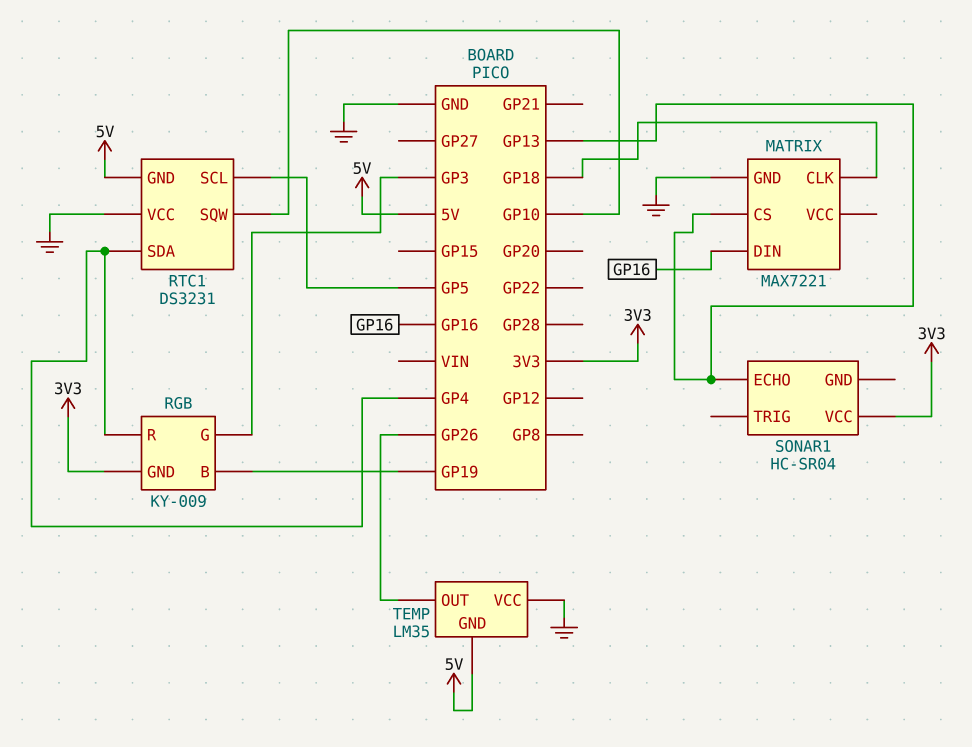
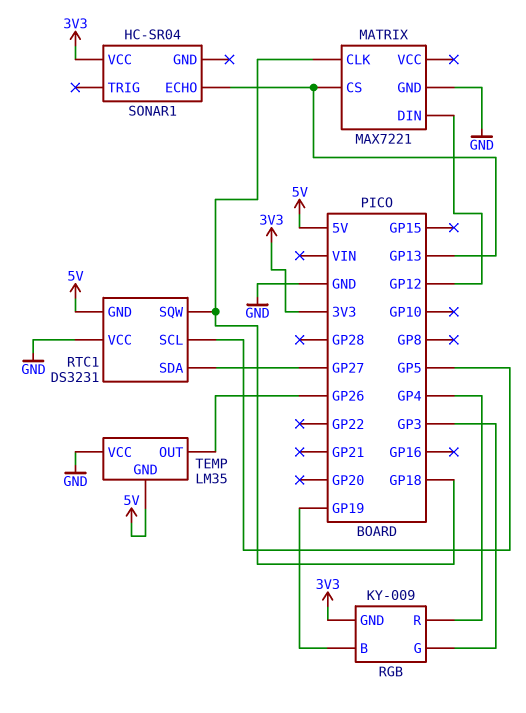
MATRIX pin DIN: GP16 -> GP12
RTC1 pin SDA: GP4 -> GP27
RTC1 pin SQW: GP10 -> GP18

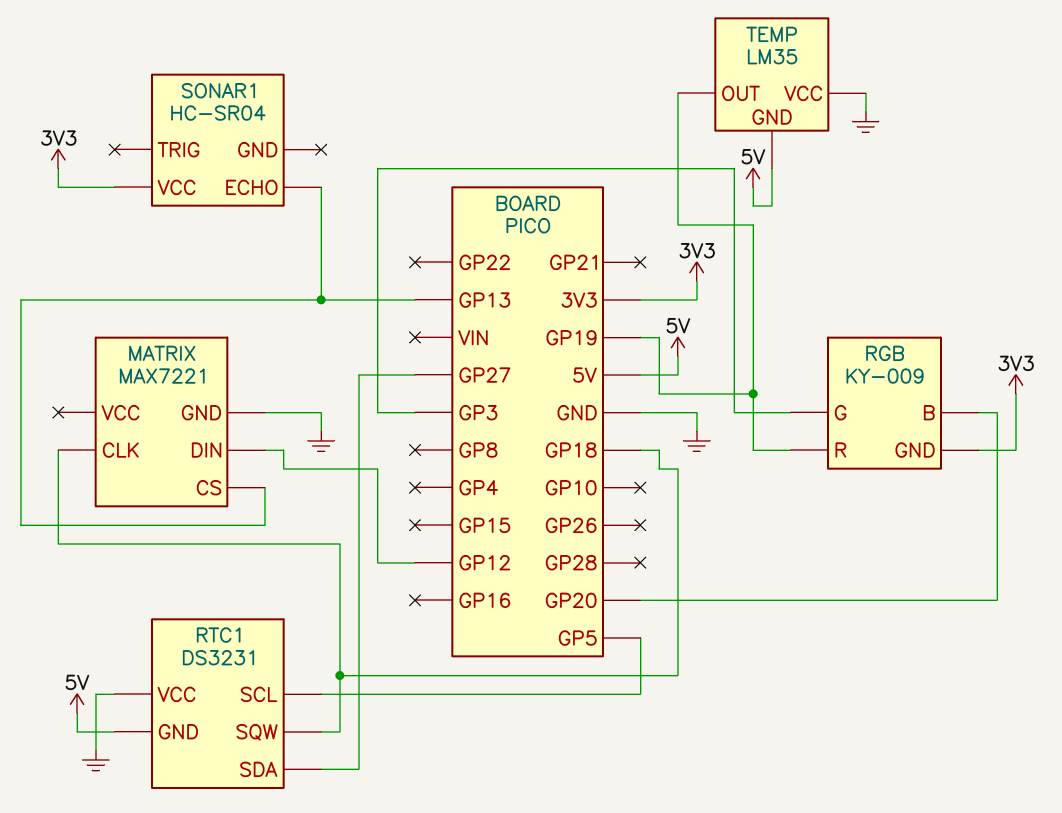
RGB pin B: GP19 -> GP20
RGB pin R: GP4 -> GP19
TEMP pin OUT: GP26 -> GP19

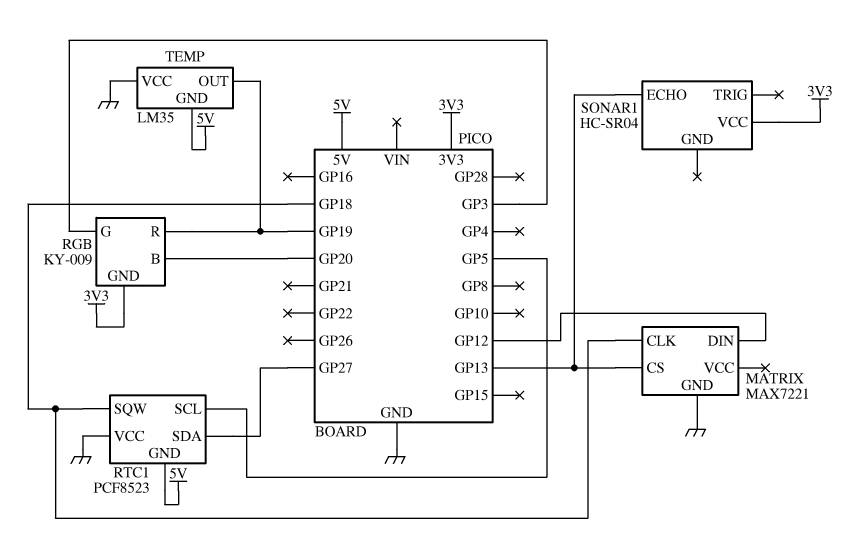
RTC1: DS3231 -> PCF8523

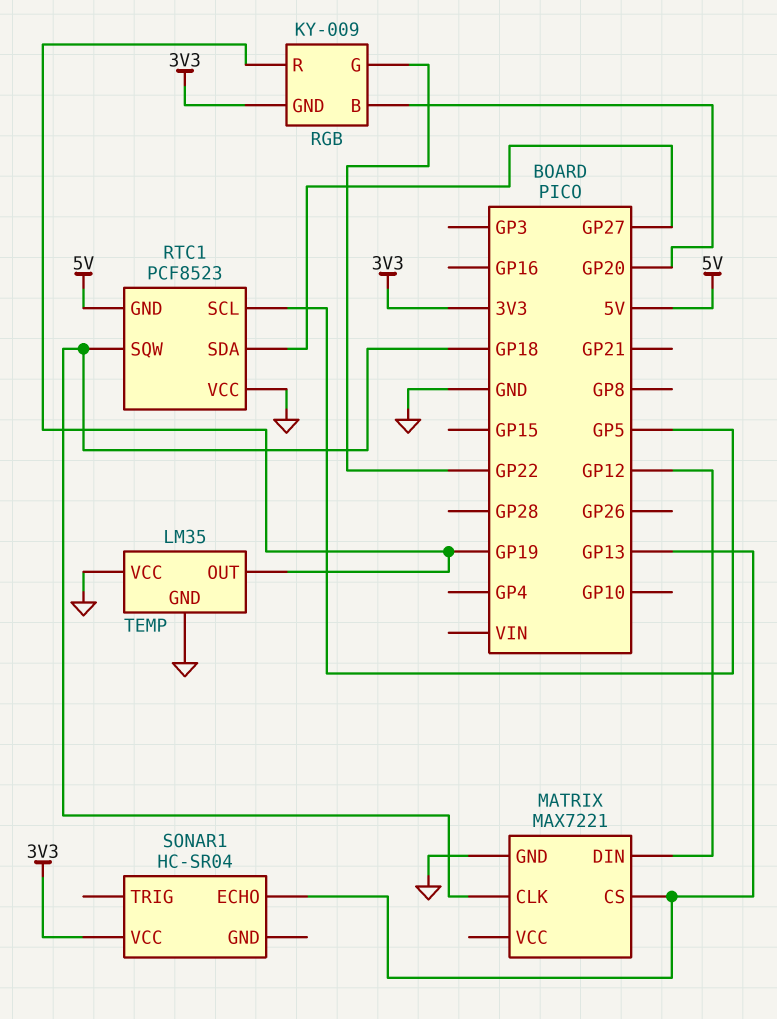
RGB pin G: GP3 -> GP22
TEMP pin GND: 5V -> GND

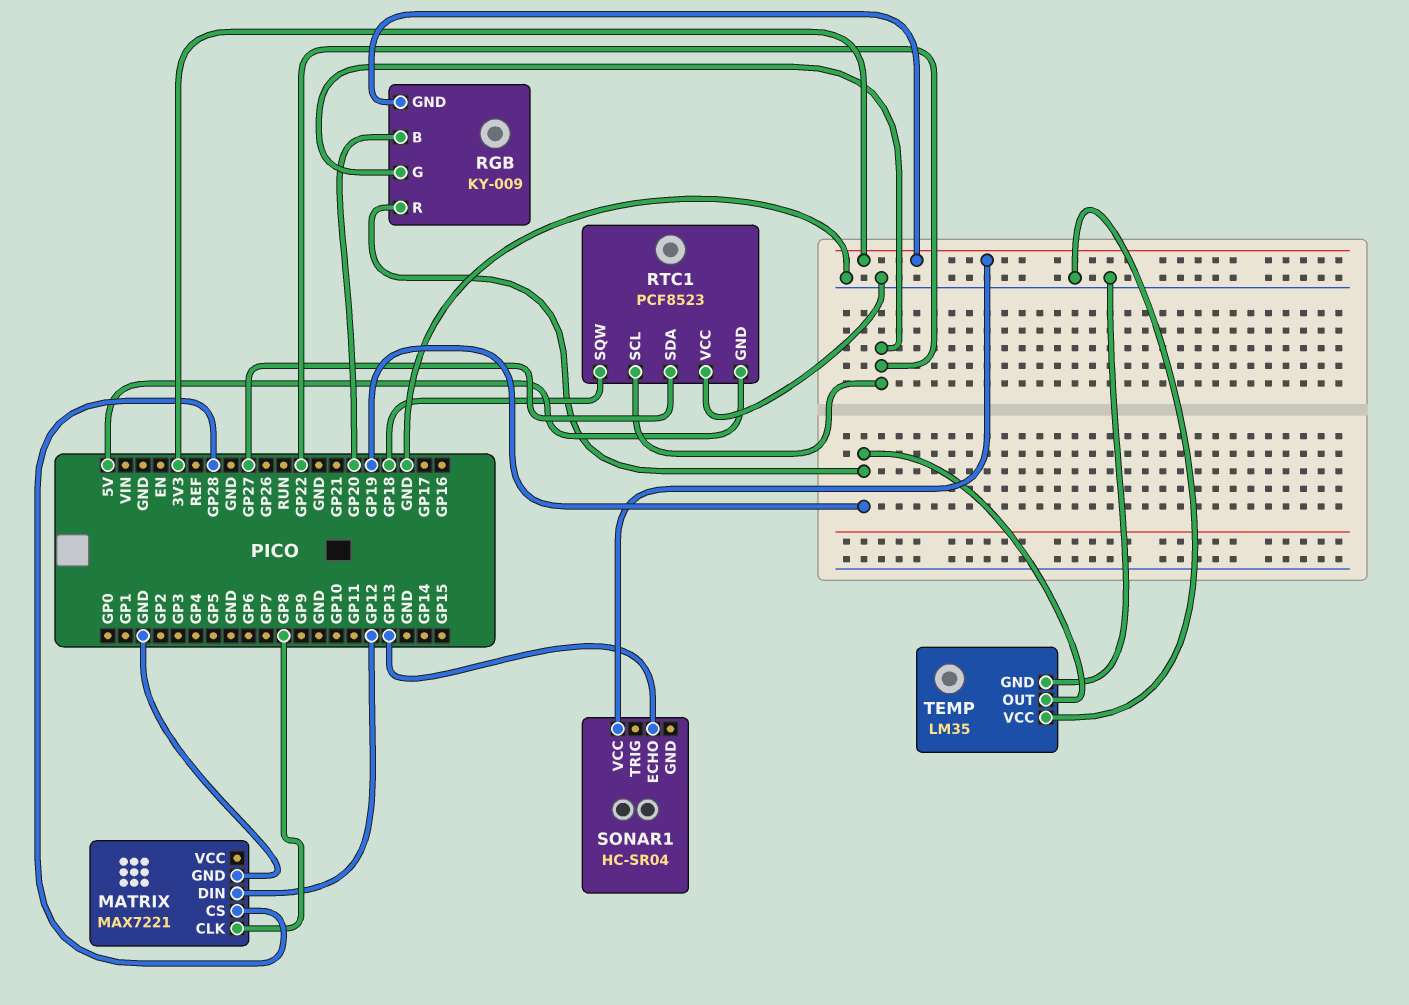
MATRIX pin CLK: GP18 -> GP8
MATRIX pin CS: GP13 -> GP28
RTC1 pin SCL: GP5 -> GP22

